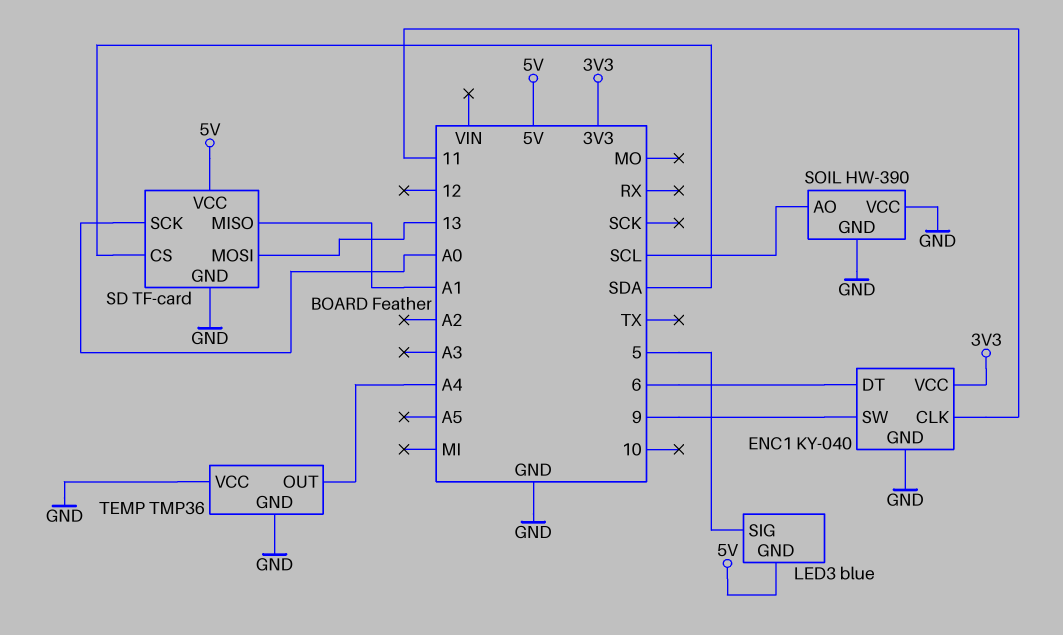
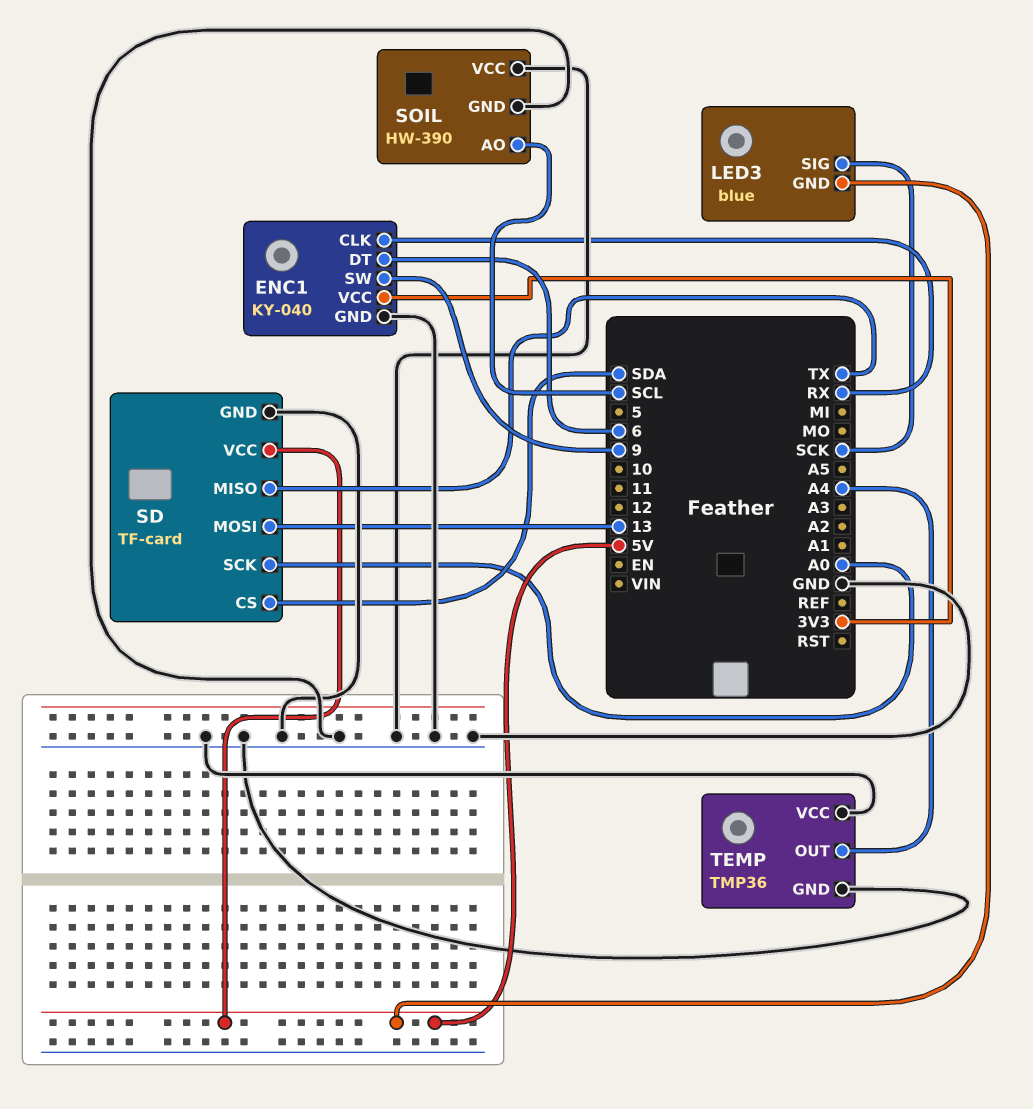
ENC1 pin CLK: 11 -> RX
LED3 pin SIG: 5 -> SCK
SD pin MISO: A1 -> TX

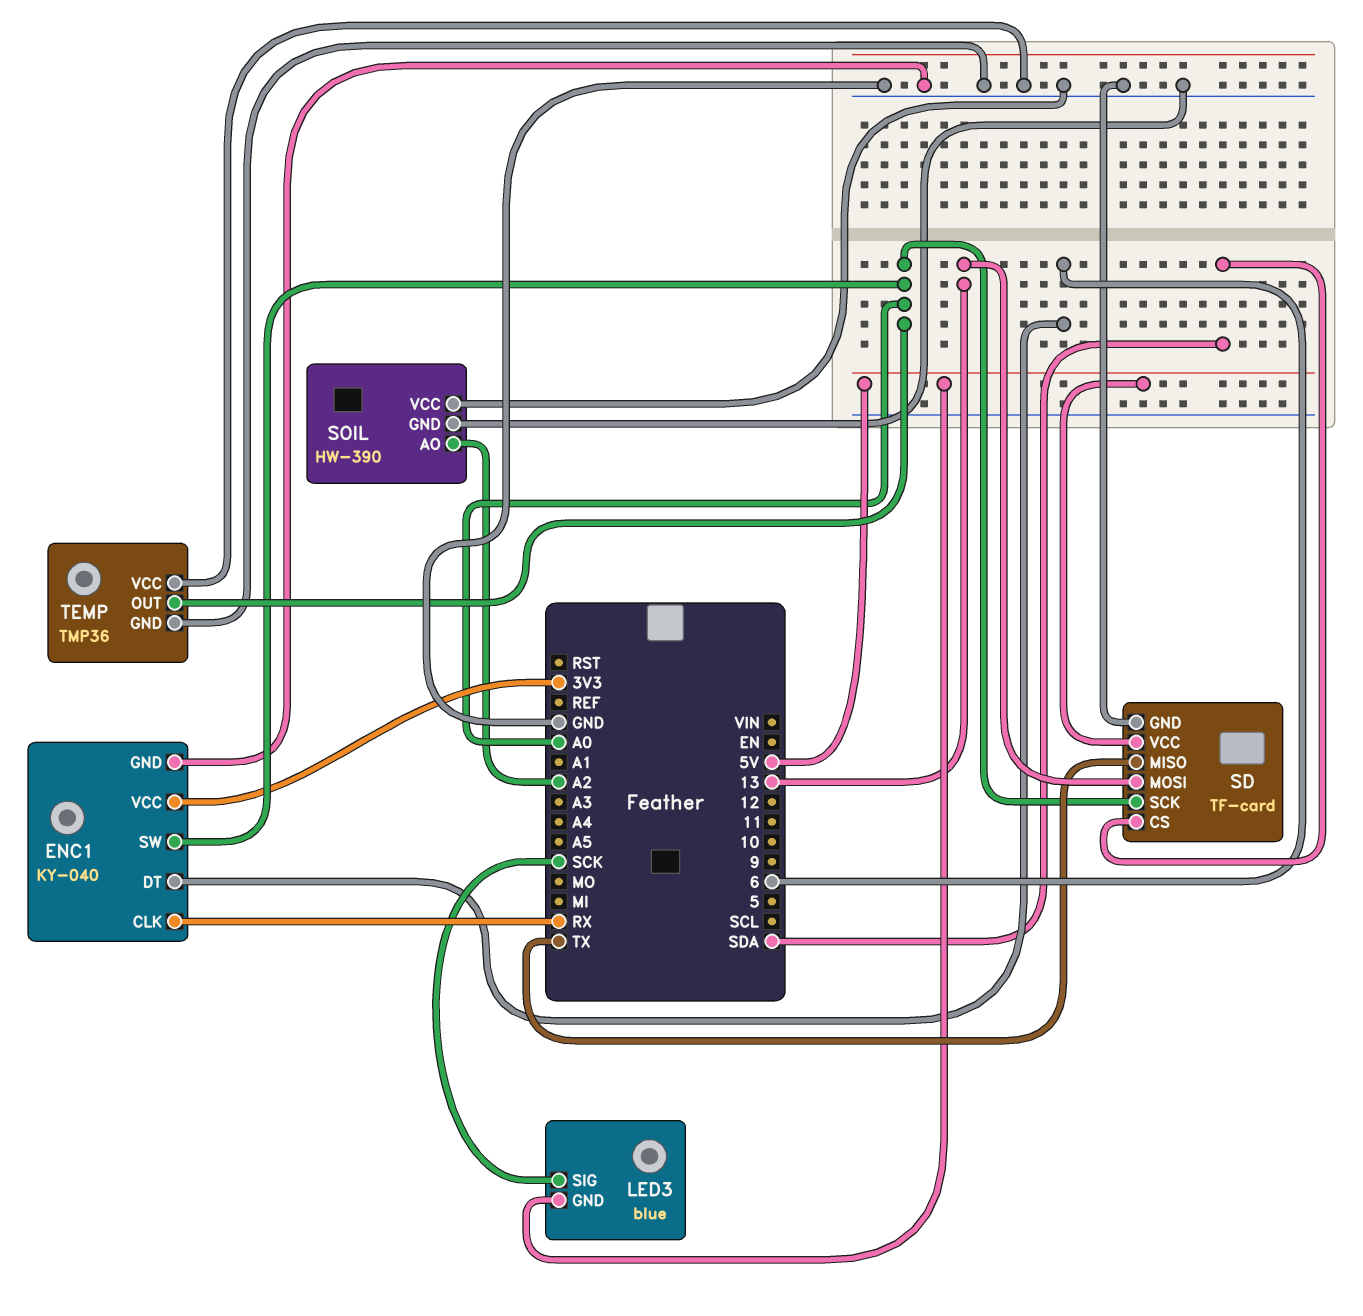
ENC1 pin SW: 9 -> A0
SOIL pin AO: SCL -> A2
TEMP pin OUT: A4 -> A0

